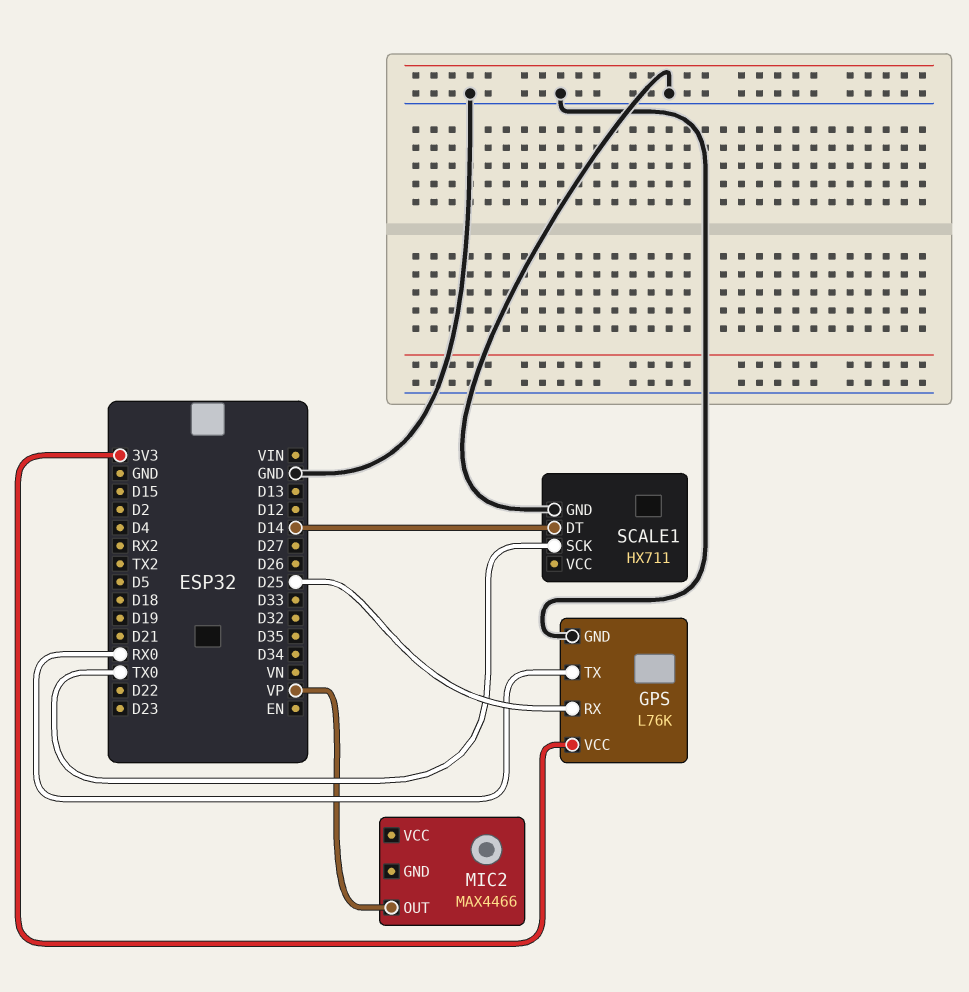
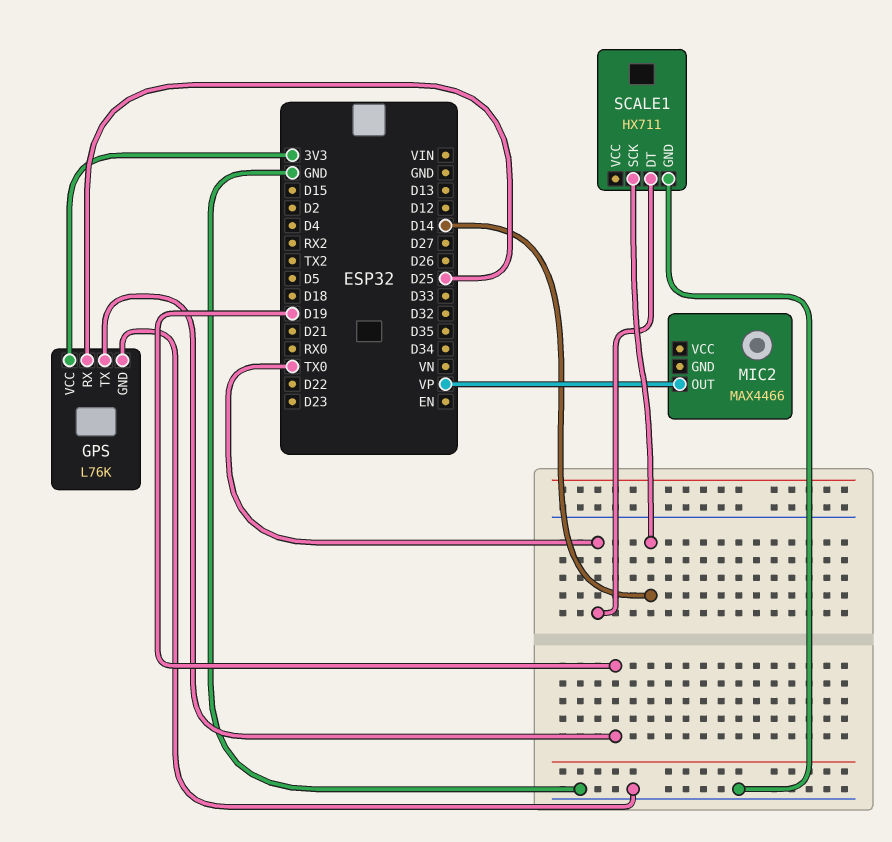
GPS pin TX: RX0 -> D19
SCALE1 pin DT: D14 -> TX0
SCALE1 pin SCK: TX0 -> D14

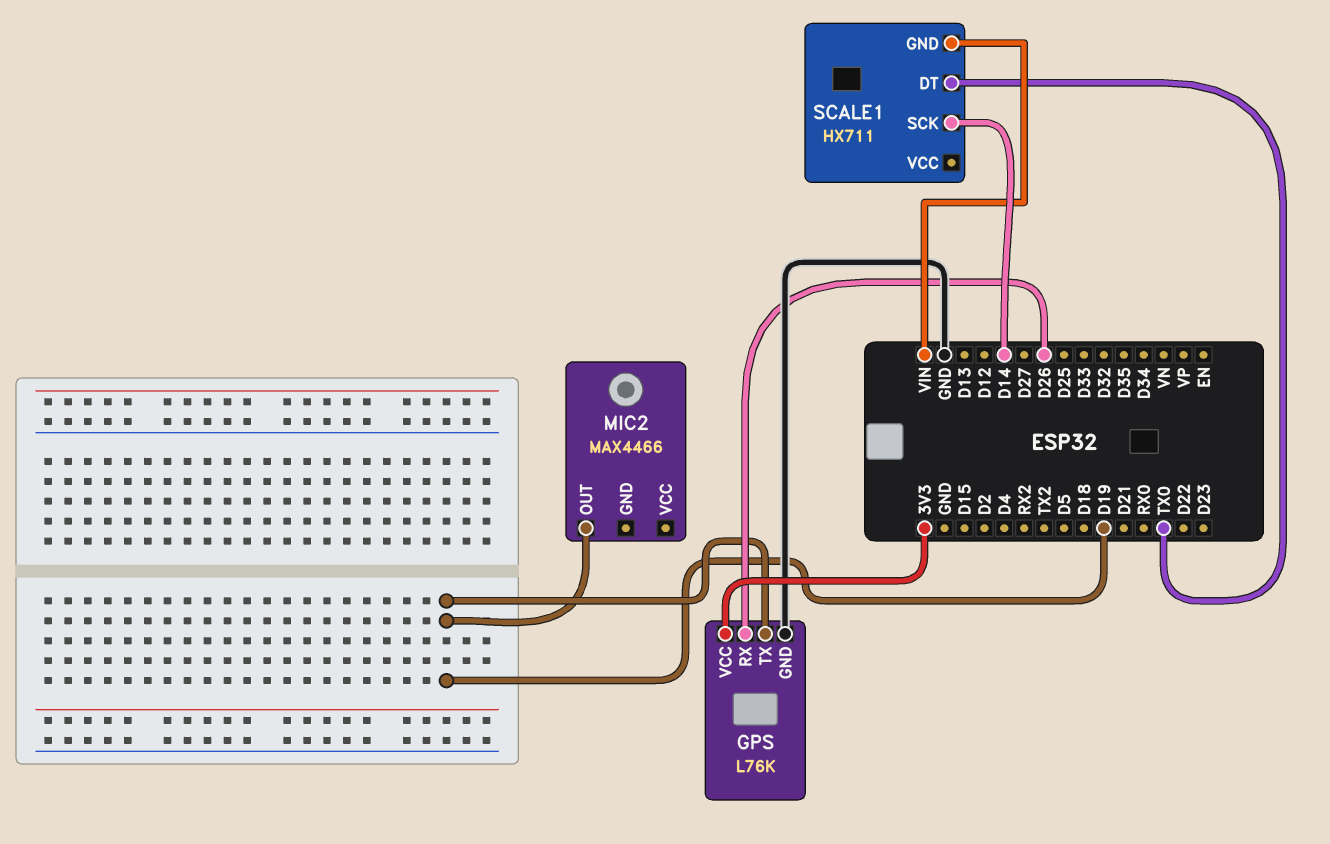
GPS pin RX: D25 -> D26
MIC2 pin OUT: VP -> D19
SCALE1 pin GND: GND -> VIN

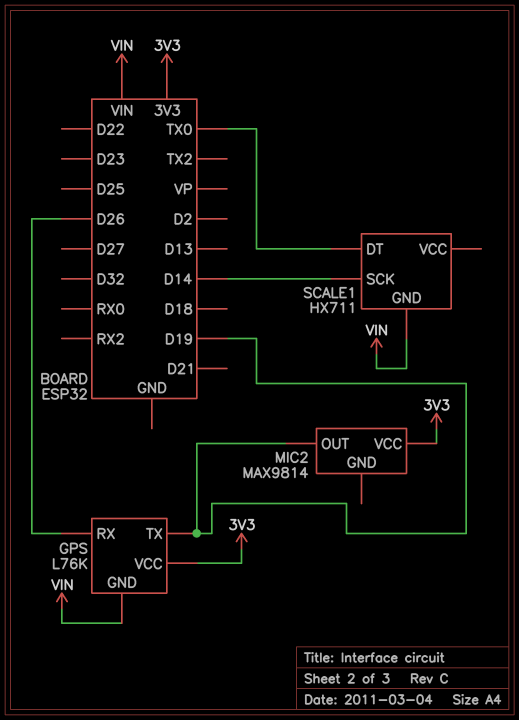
GPS pin GND: GND -> VIN
MIC2: MAX4466 -> MAX9814
MIC2 pin VCC: none -> 3V3

